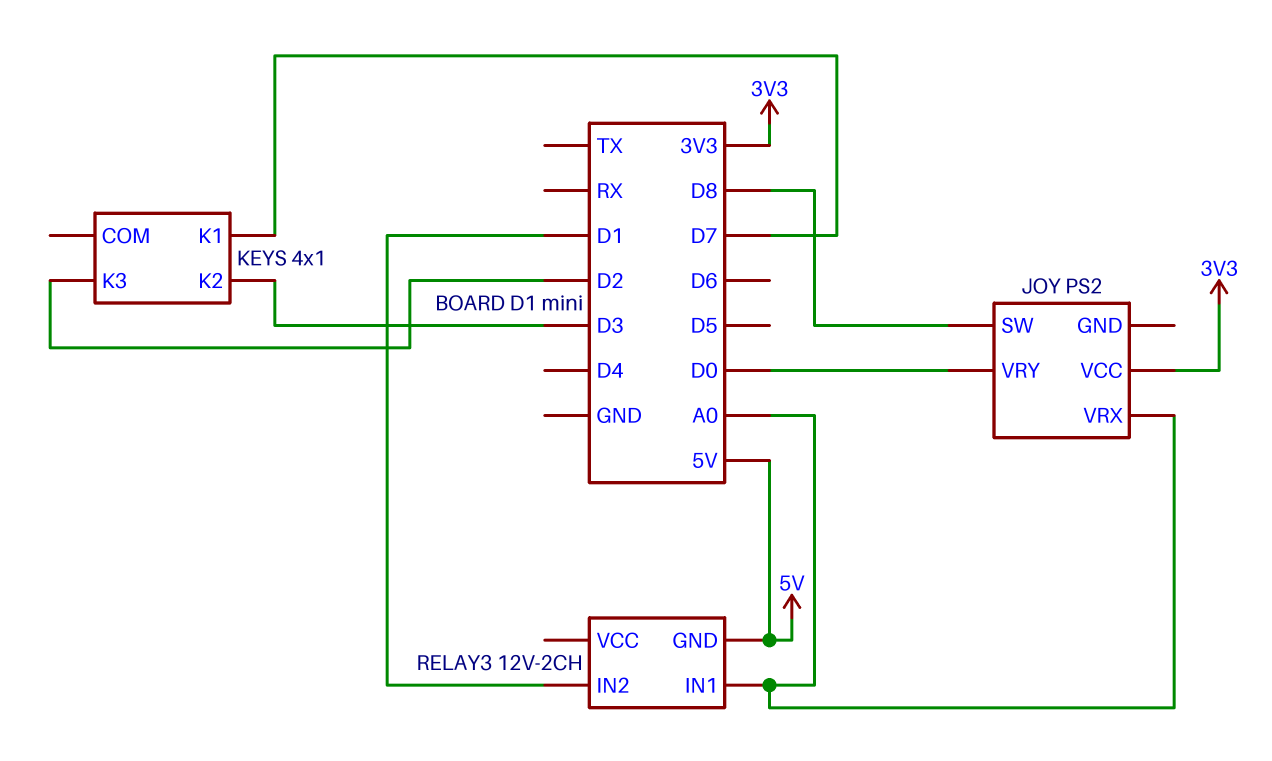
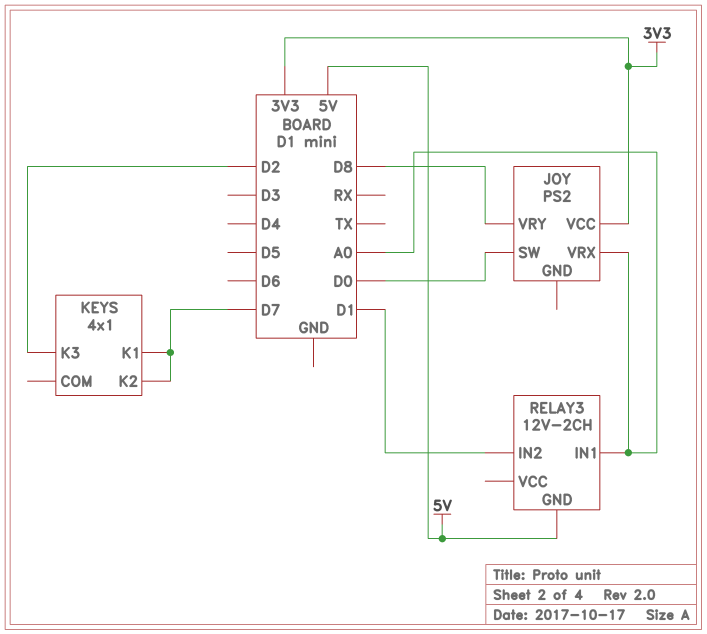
JOY pin SW: D8 -> D0
JOY pin VRY: D0 -> D8
KEYS pin K2: D3 -> D7

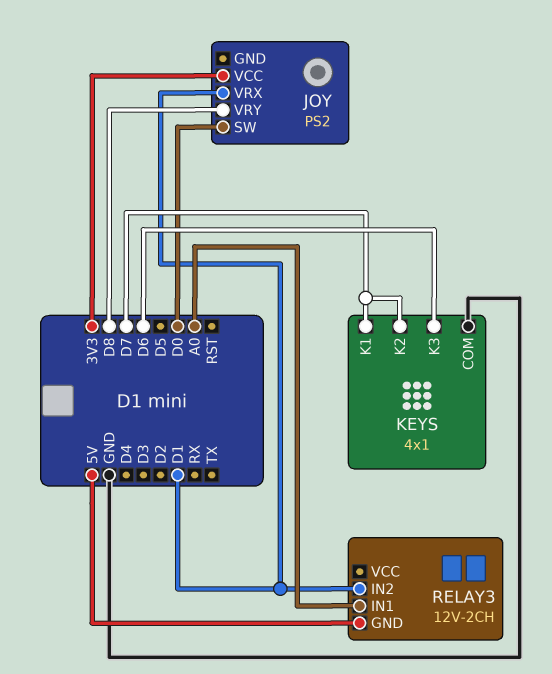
JOY pin VRX: A0 -> D1
KEYS pin COM: none -> GND
KEYS pin K3: D2 -> D6

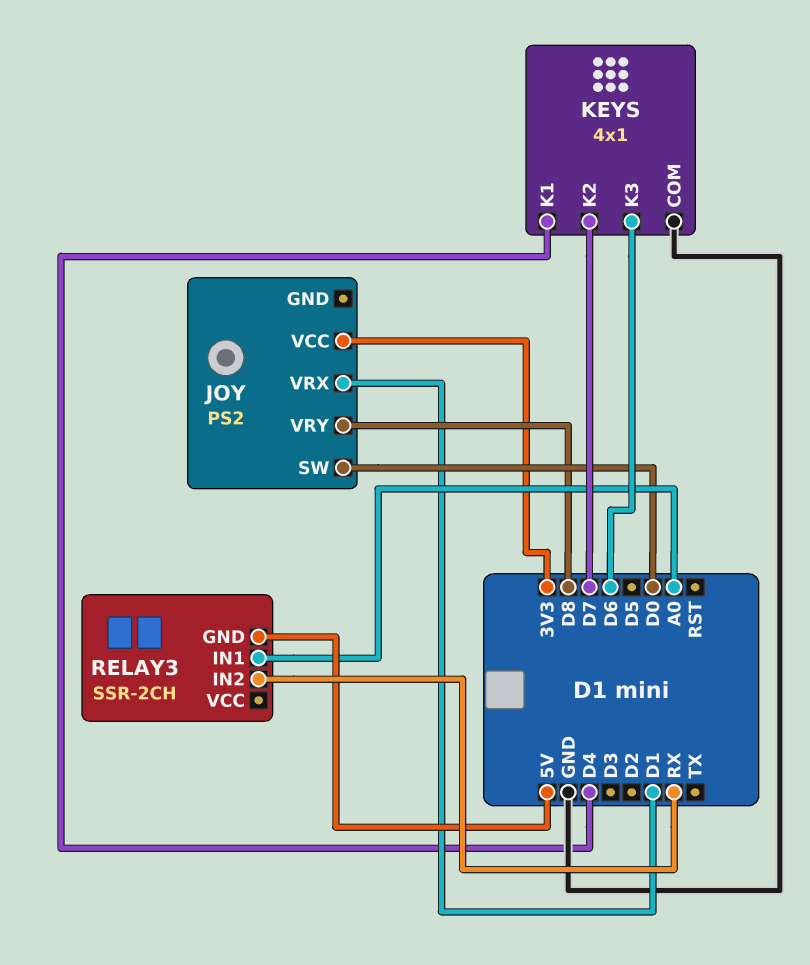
KEYS pin K1: D7 -> D4
RELAY3: 12V-2CH -> SSR-2CH
RELAY3 pin IN2: D1 -> RX

